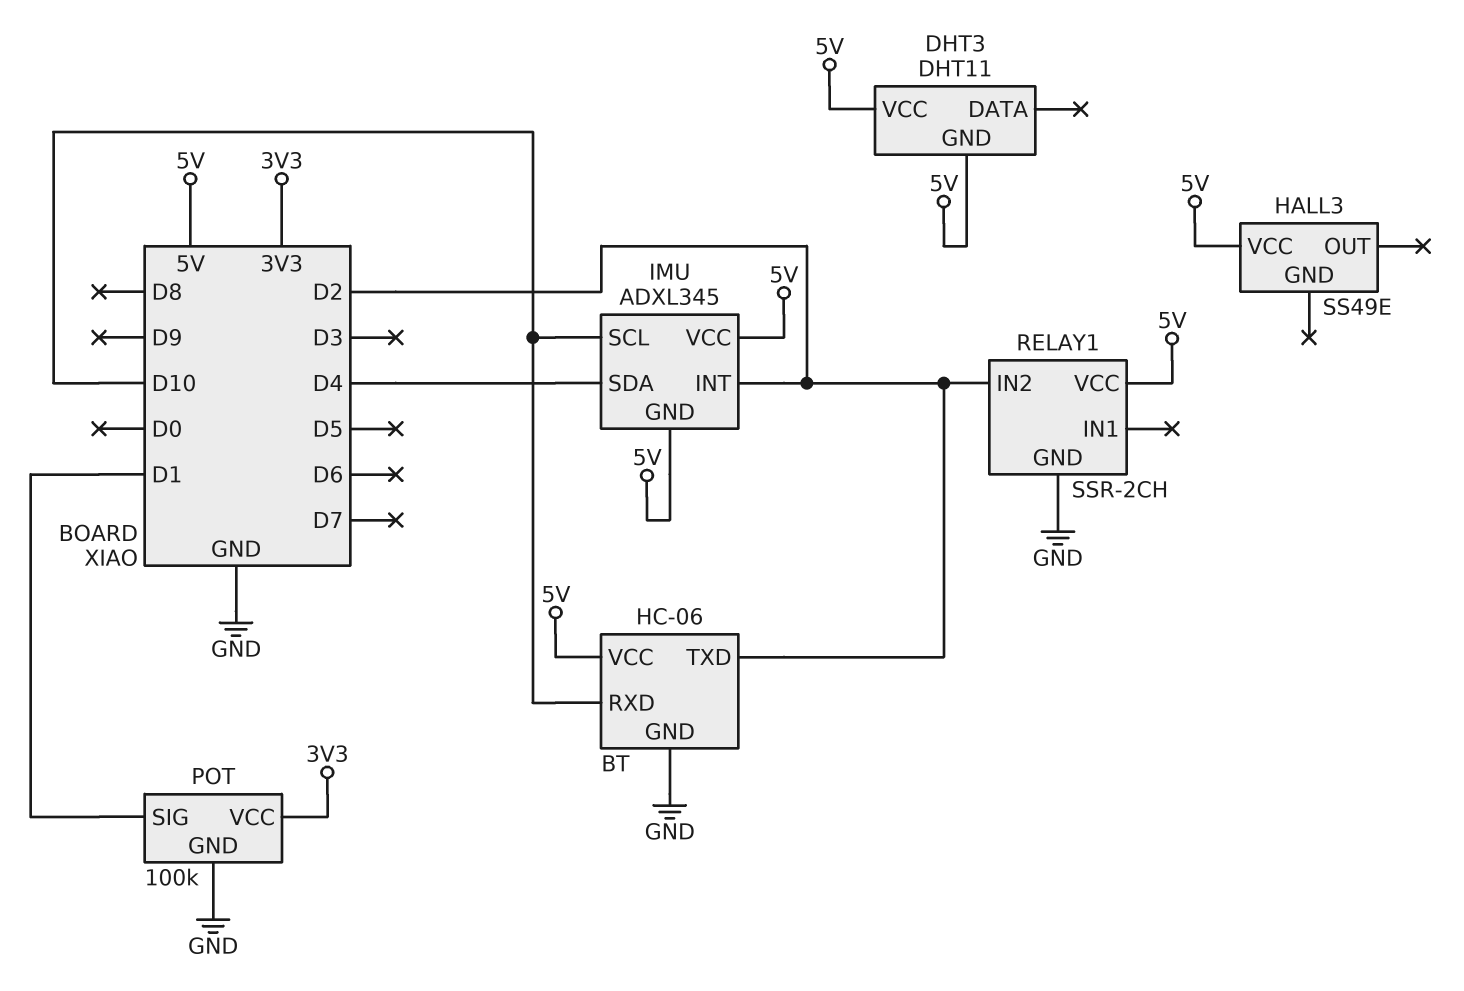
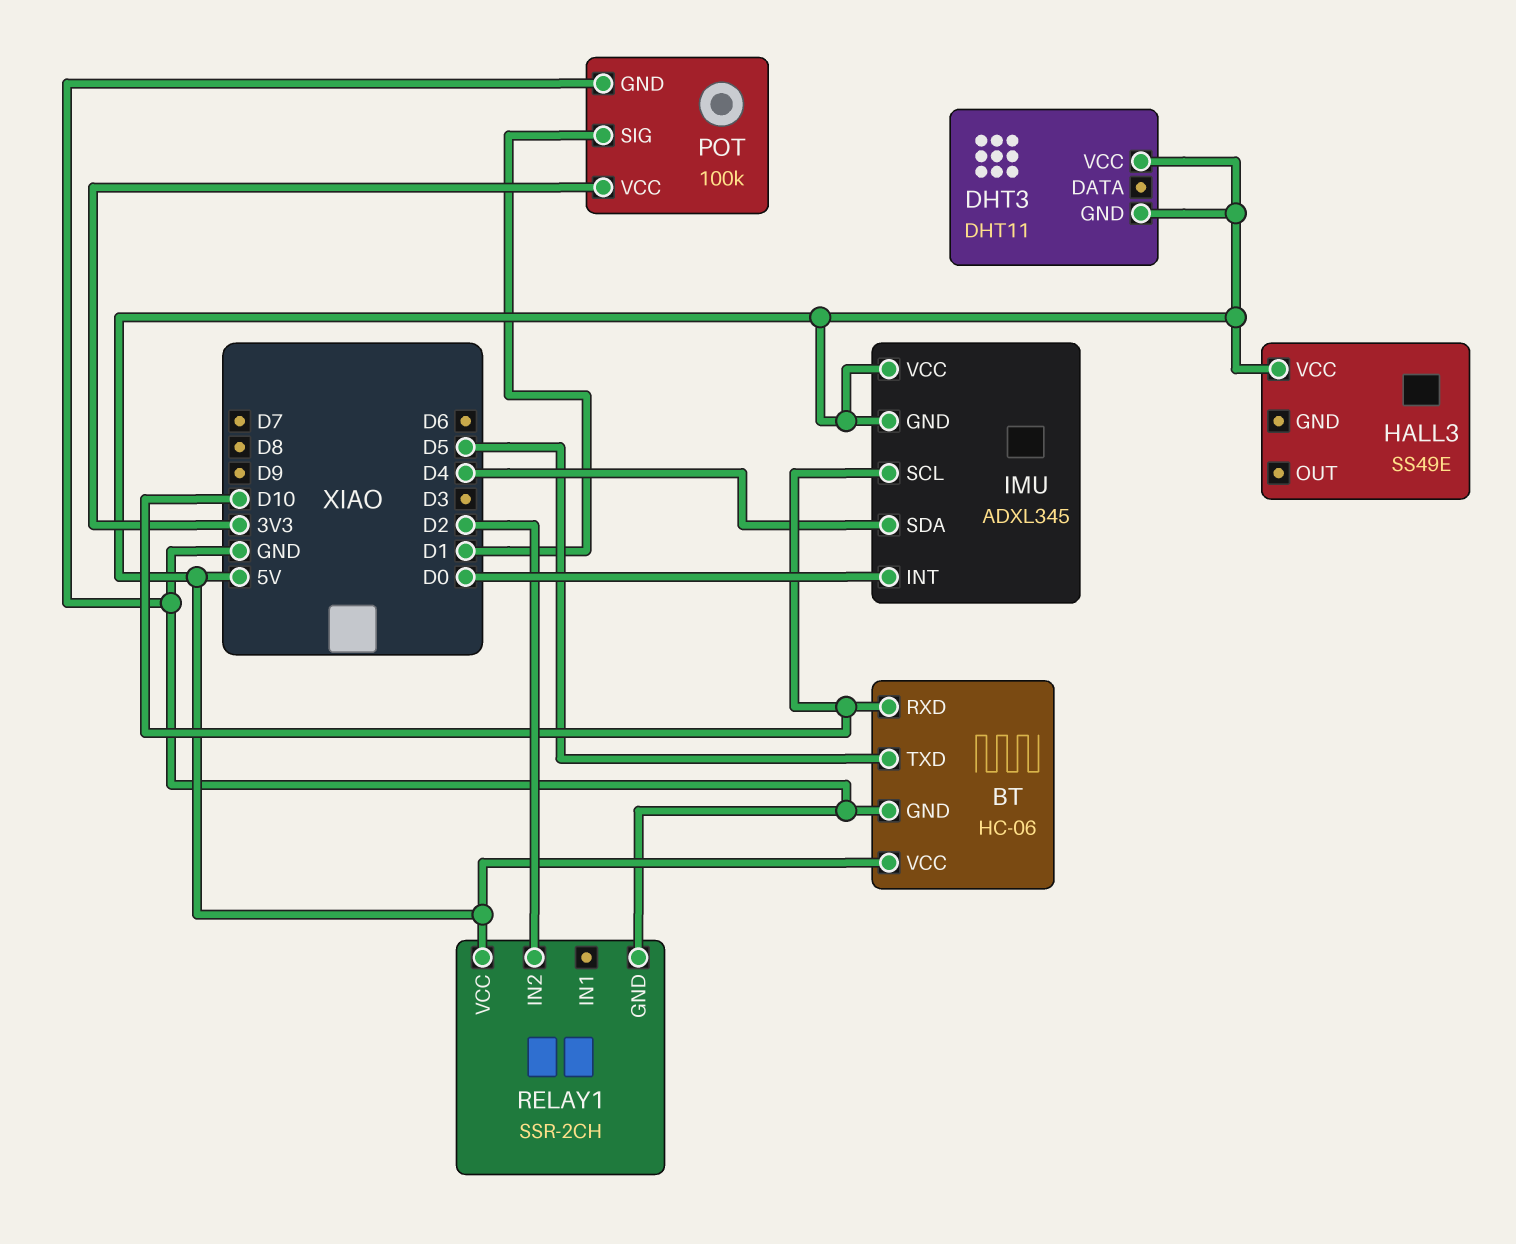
BT pin TXD: D2 -> D5
IMU pin INT: D2 -> D0

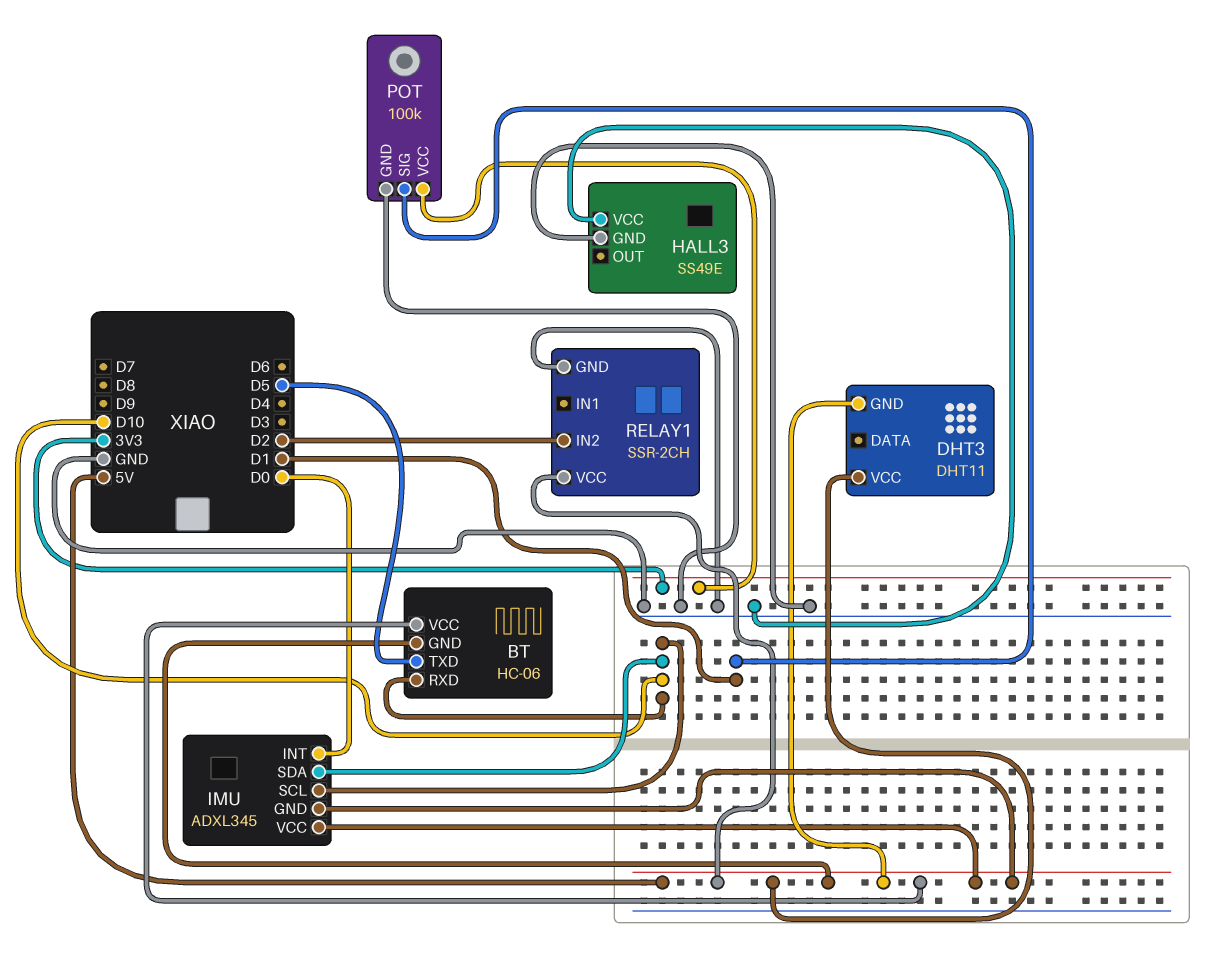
BT pin GND: GND -> 5V
HALL3 pin GND: none -> GND
HALL3 pin VCC: 5V -> GND
IMU pin SDA: D4 -> D10

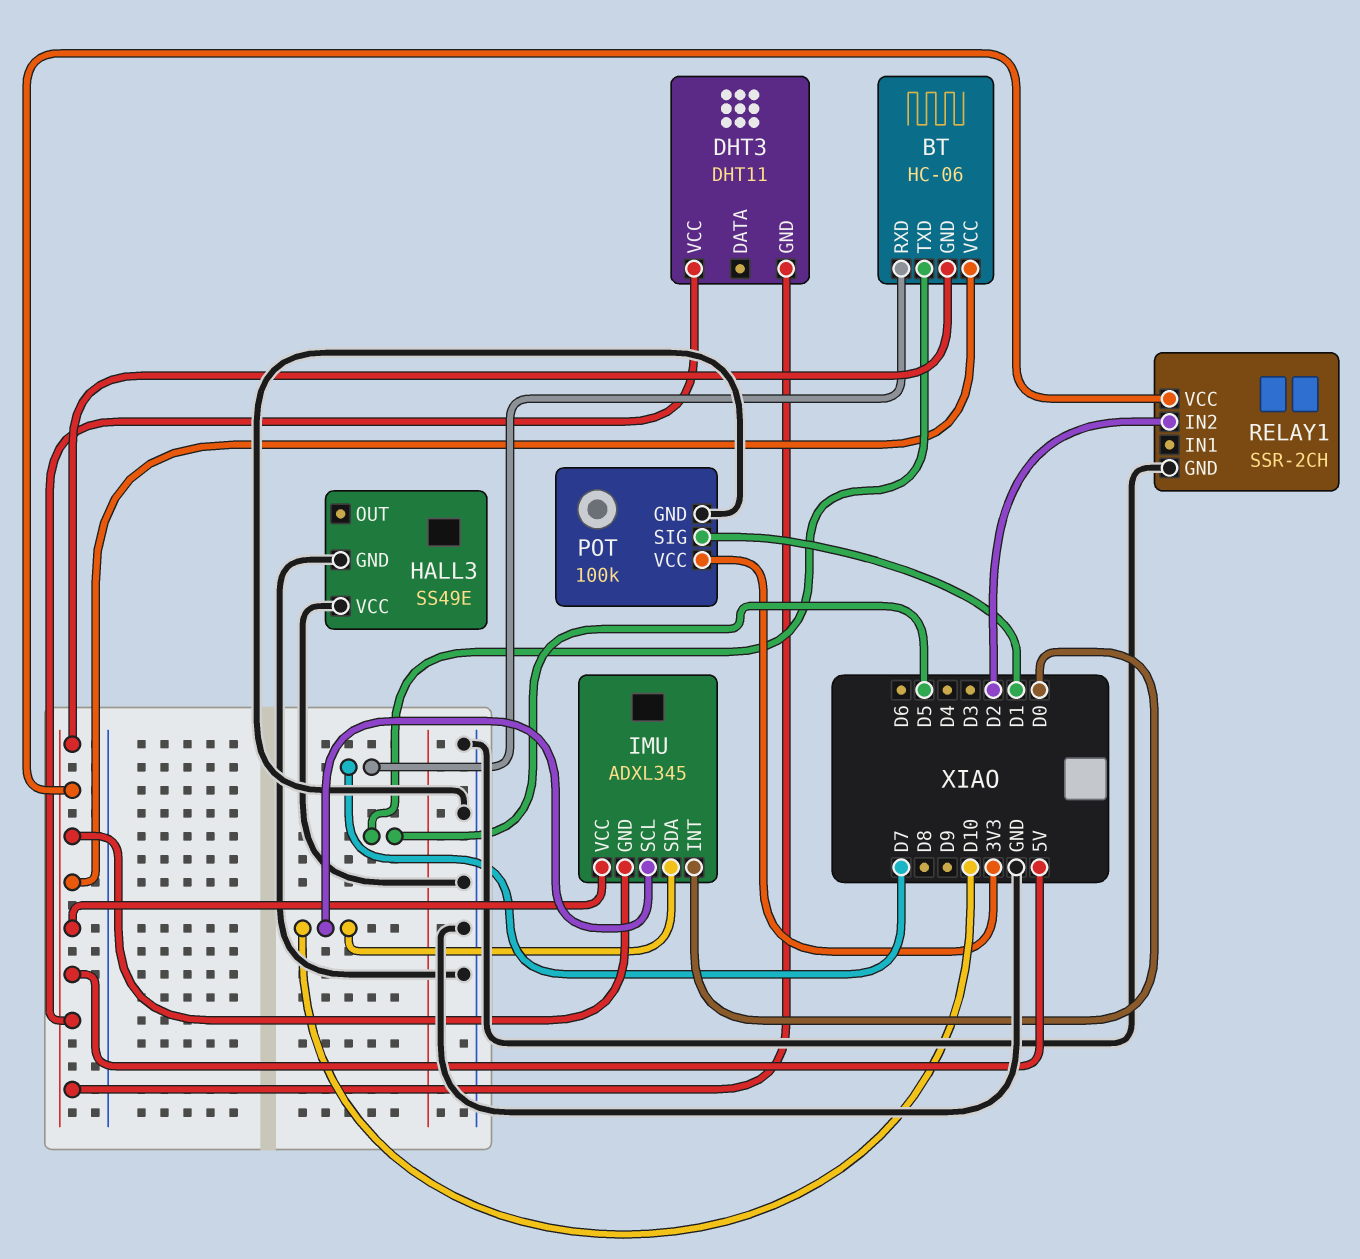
BT pin RXD: D10 -> D7

